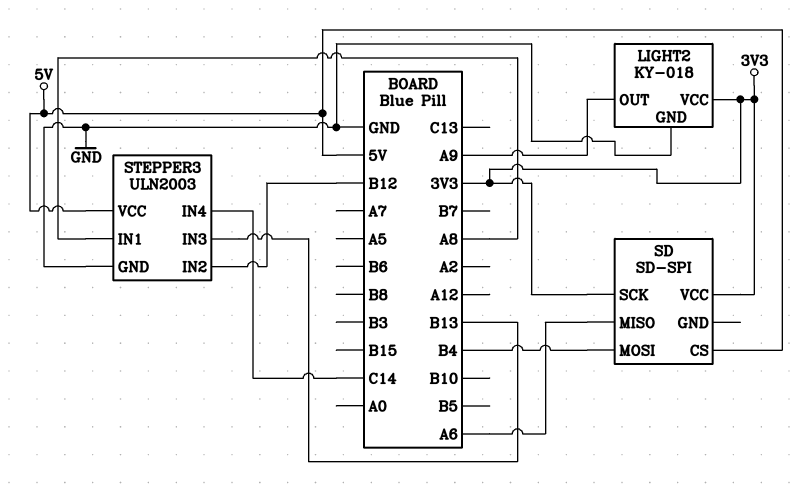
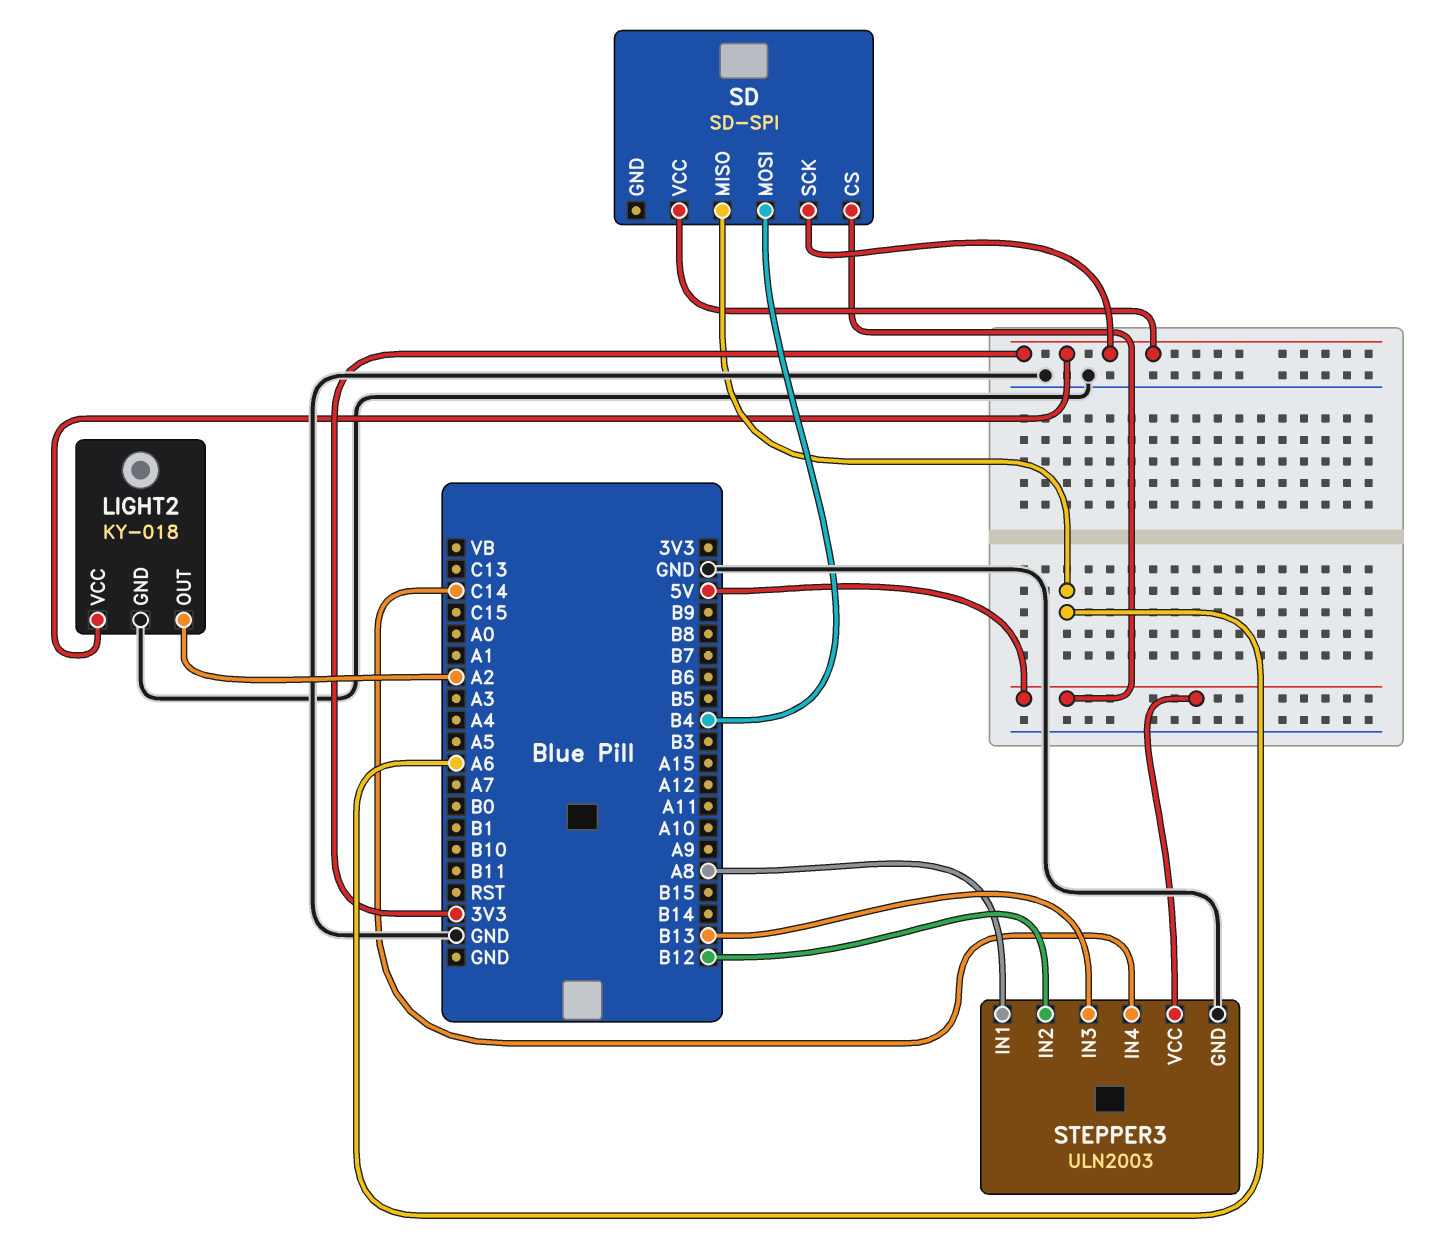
LIGHT2 pin OUT: A9 -> A2

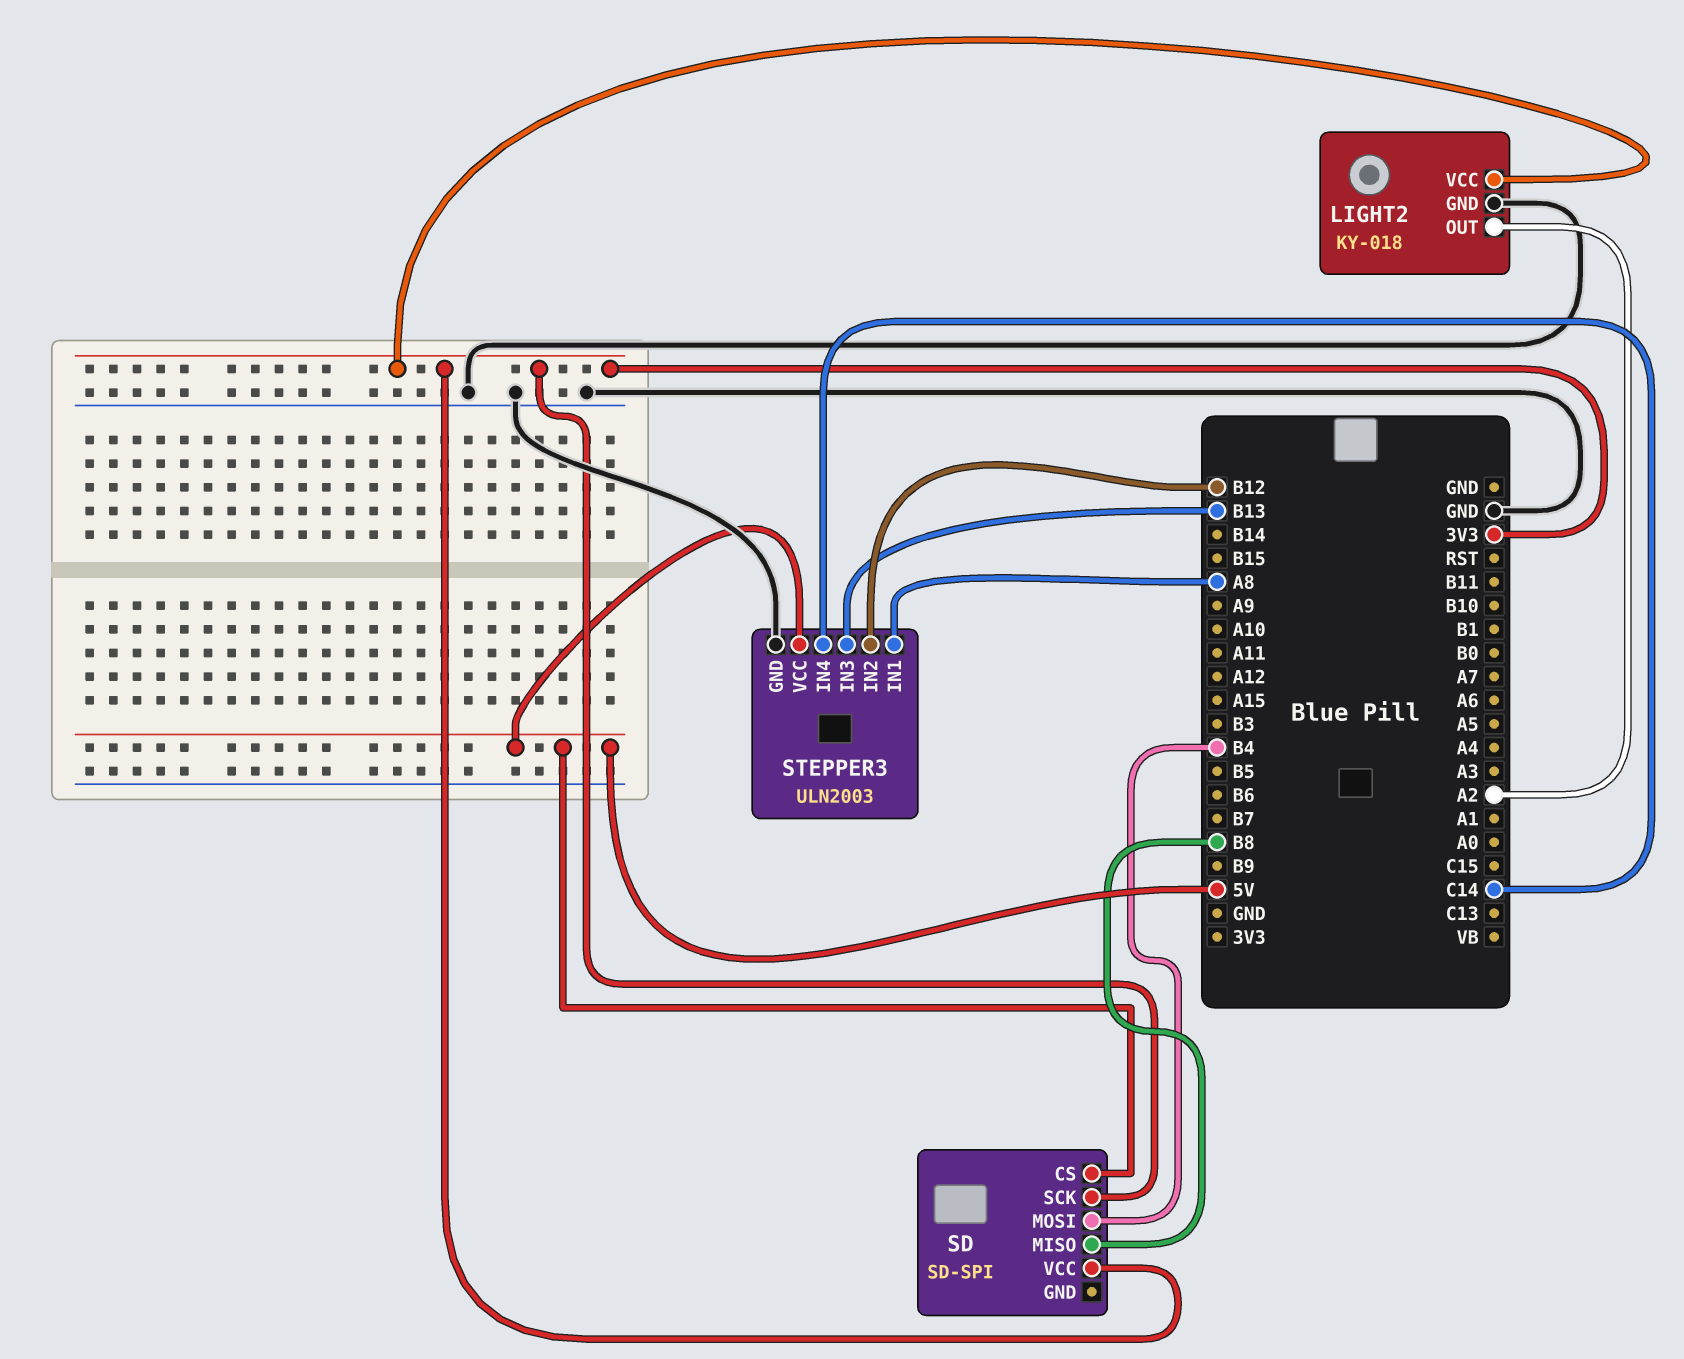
SD pin MISO: A6 -> B8

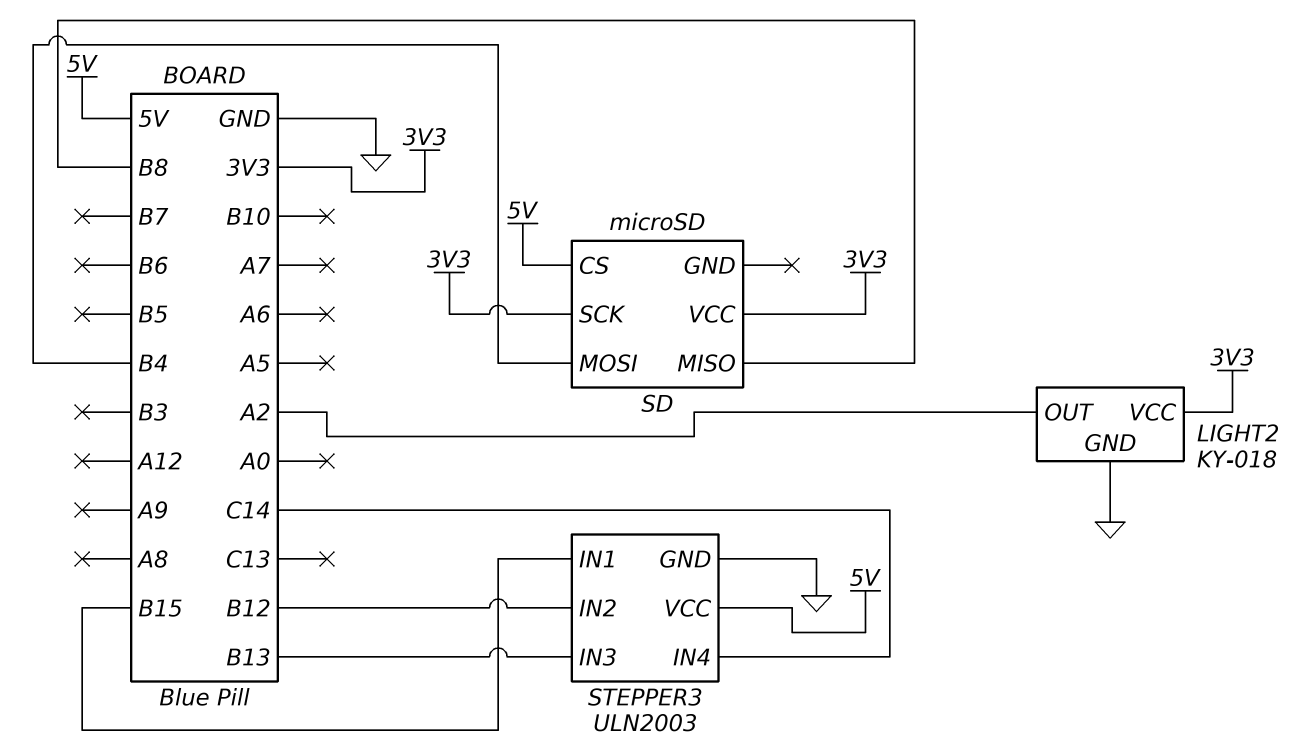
SD: SD-SPI -> microSD
STEPPER3 pin IN1: A8 -> B15

